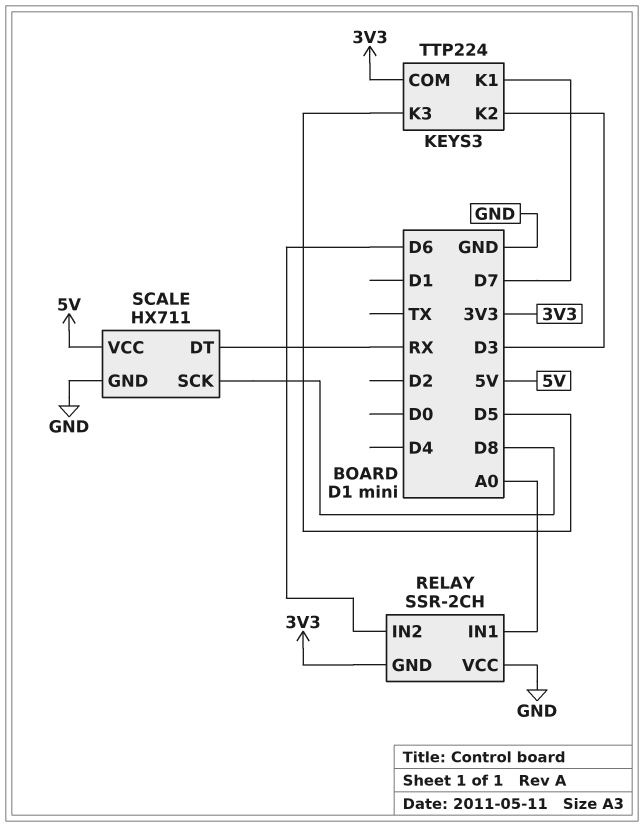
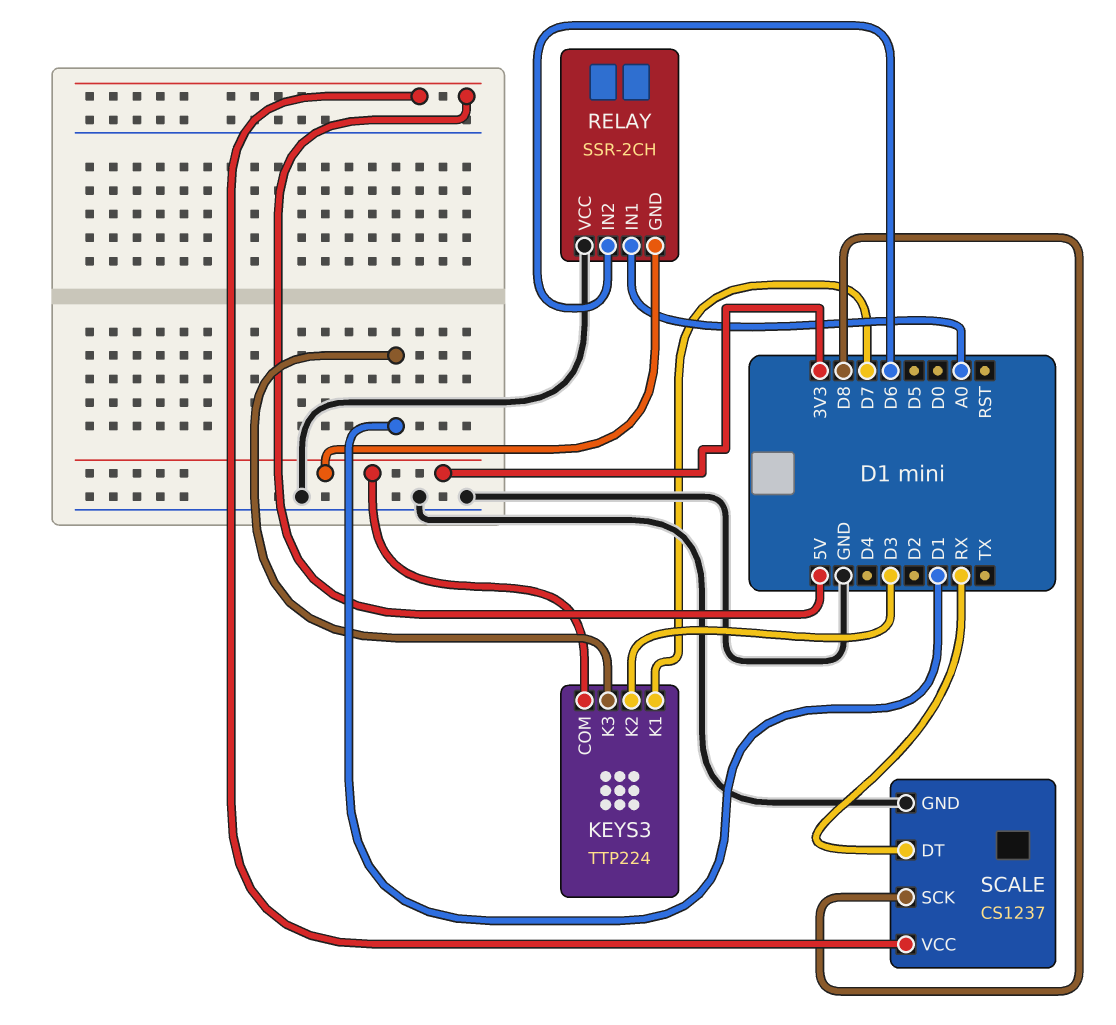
KEYS3 pin K3: D5 -> D1
SCALE: HX711 -> CS1237

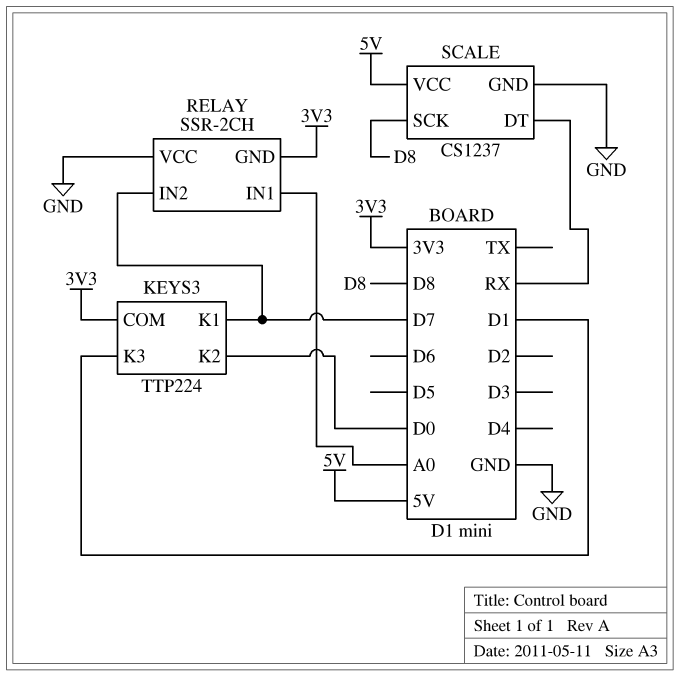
KEYS3 pin K2: D3 -> D0
RELAY pin IN2: D6 -> D7

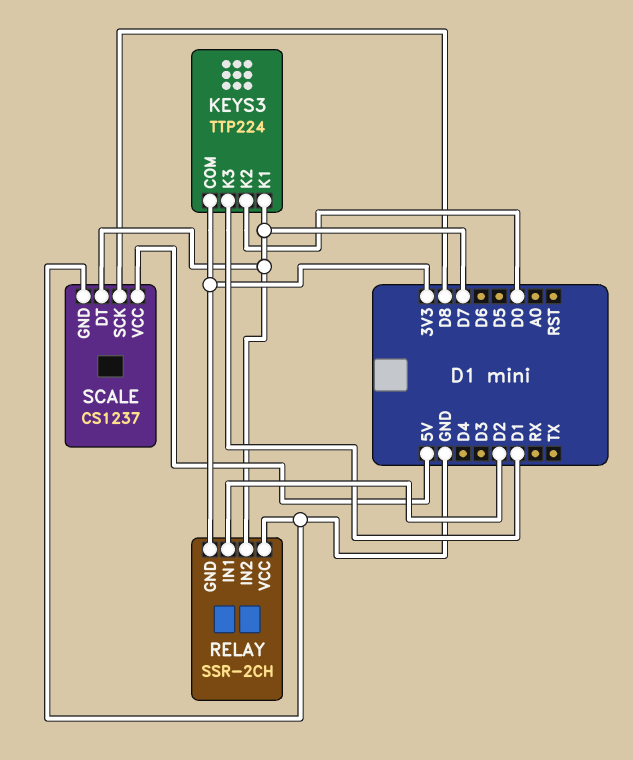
RELAY pin IN1: A0 -> D2
SCALE pin DT: RX -> D7

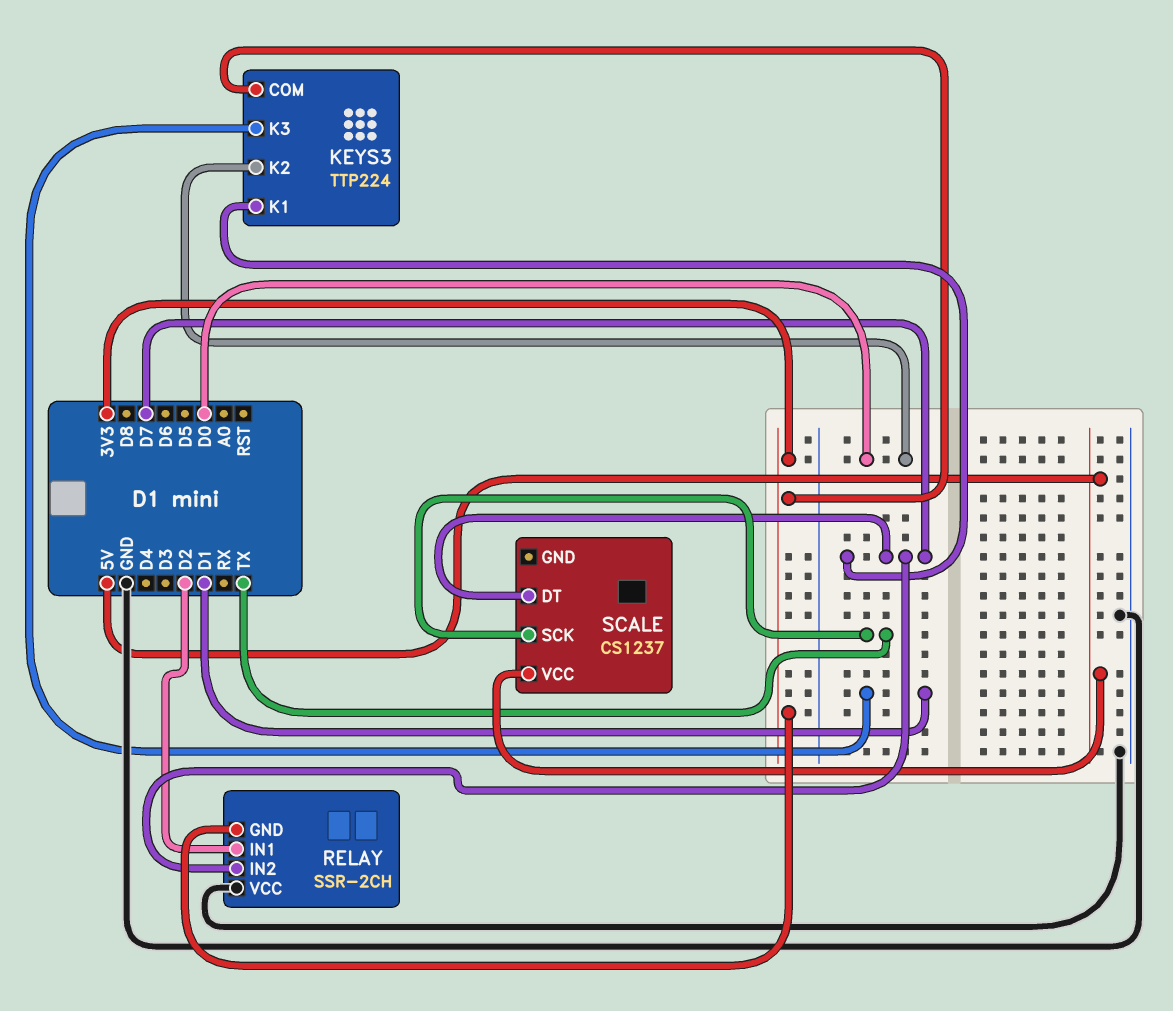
SCALE pin GND: GND -> none
SCALE pin SCK: D8 -> TX

